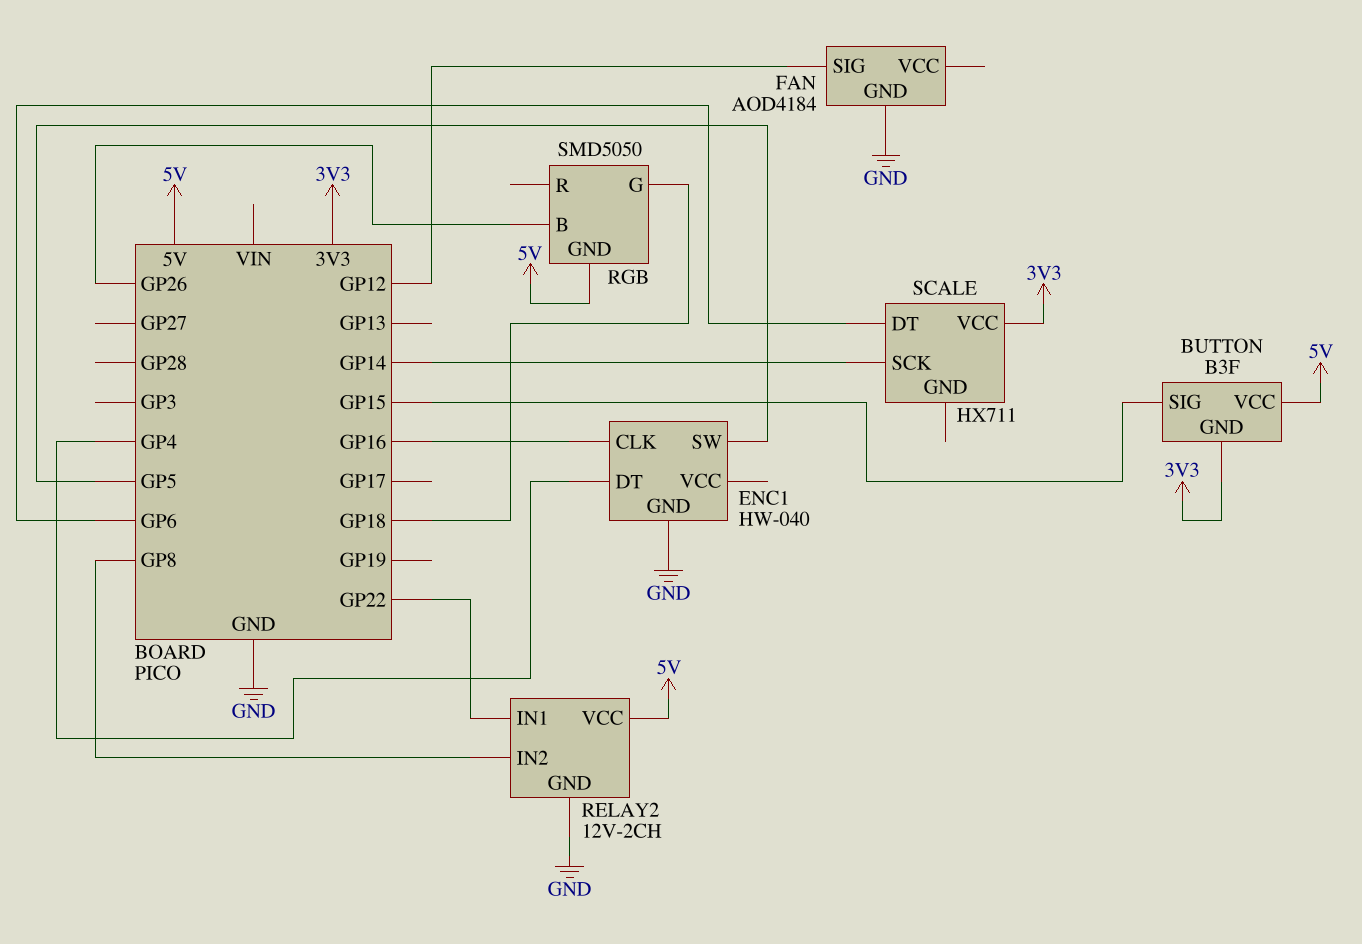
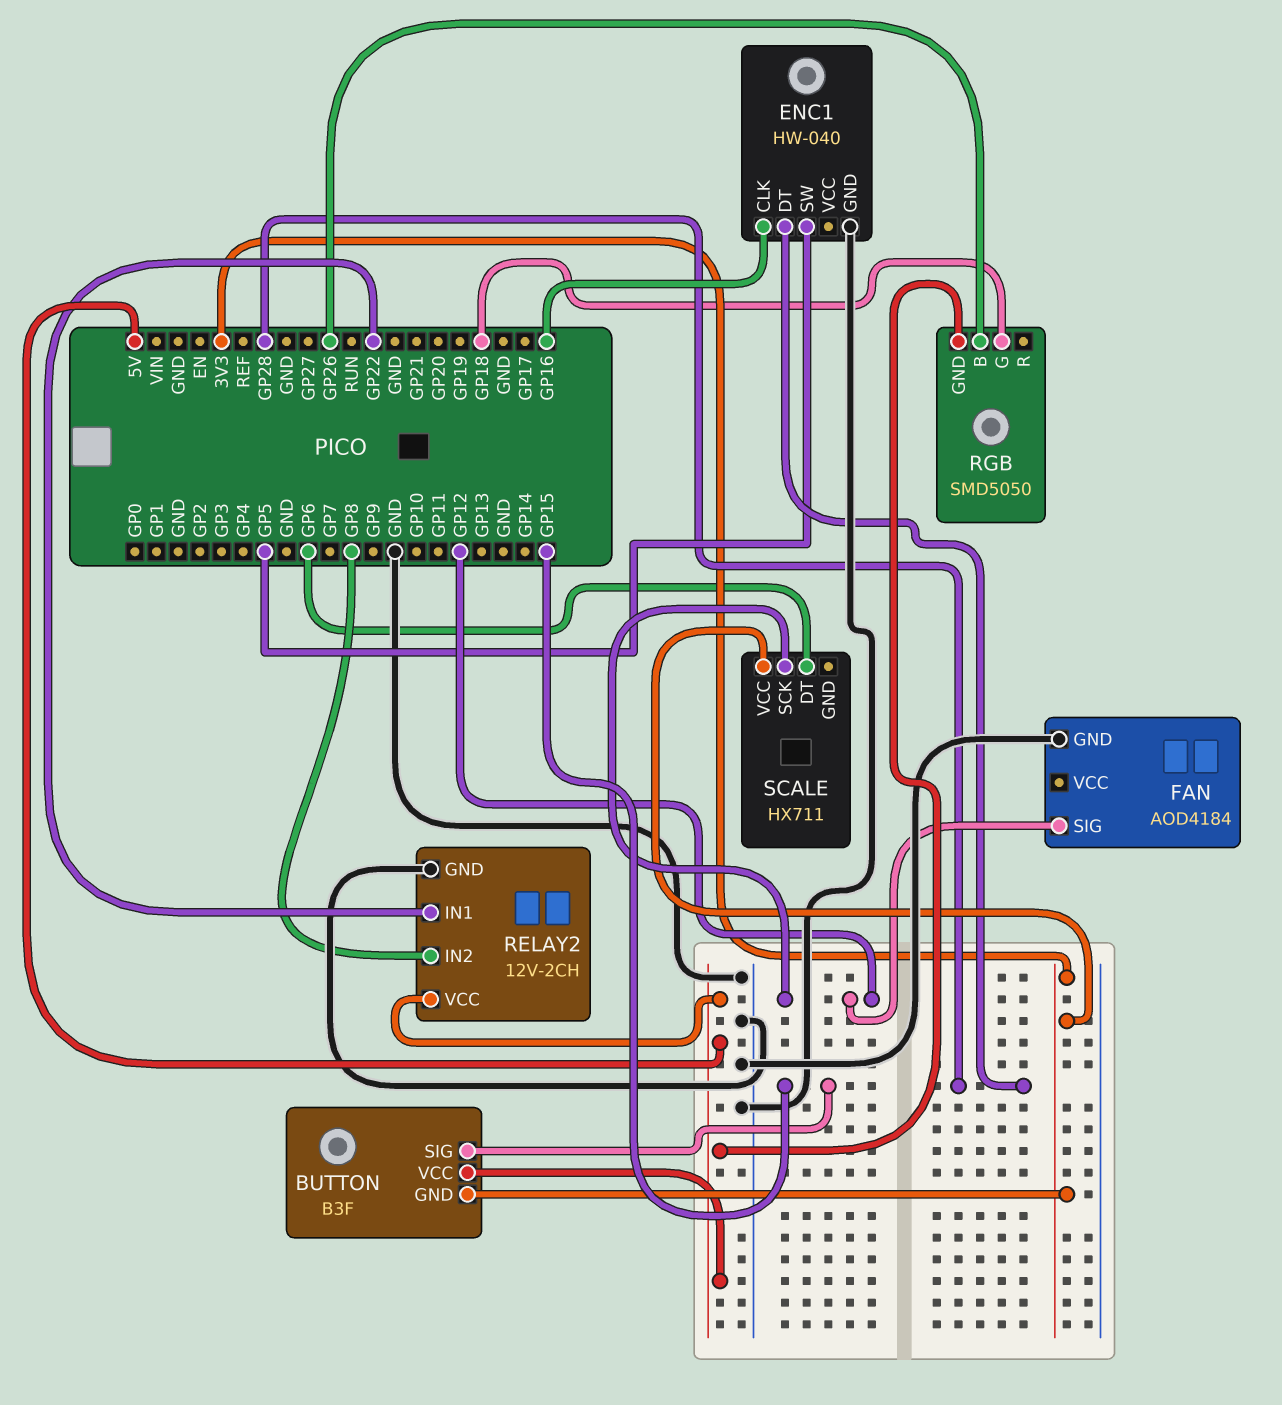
ENC1 pin DT: GP4 -> GP28
SCALE pin SCK: GP14 -> GP12

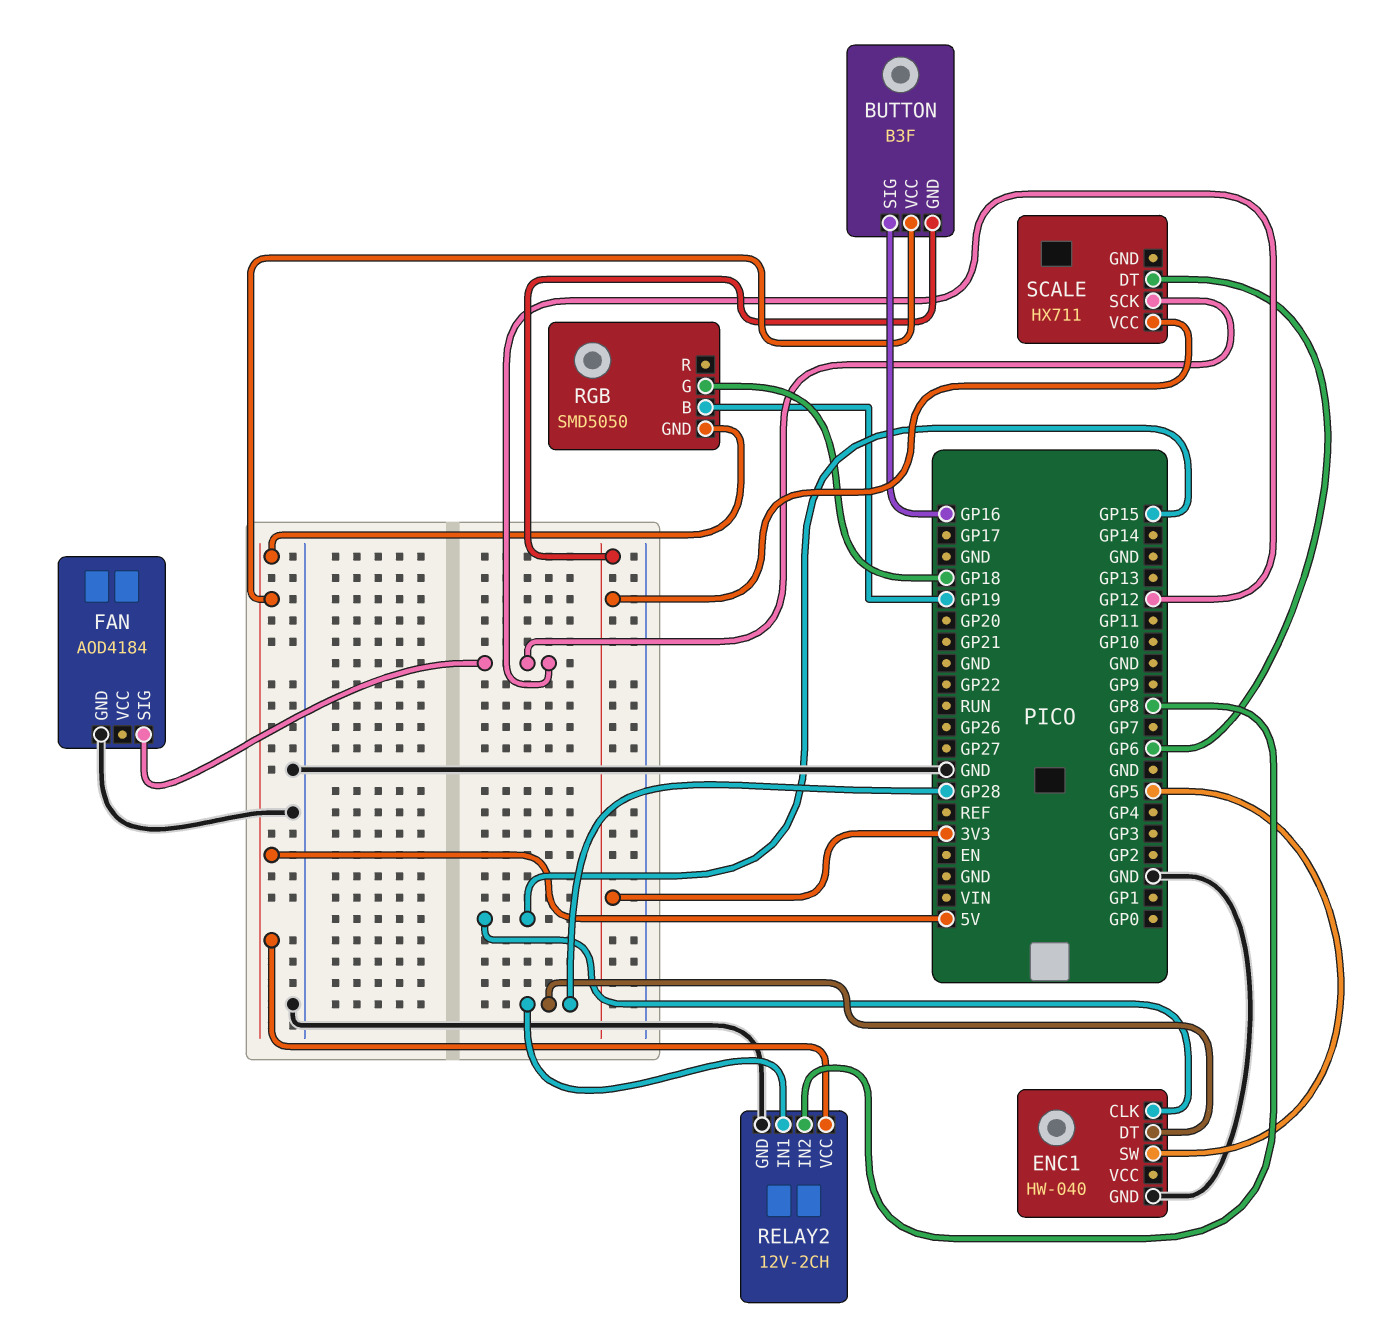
BUTTON pin SIG: GP15 -> GP16
ENC1 pin CLK: GP16 -> GP15
RELAY2 pin IN1: GP22 -> GP28
RGB pin B: GP26 -> GP19

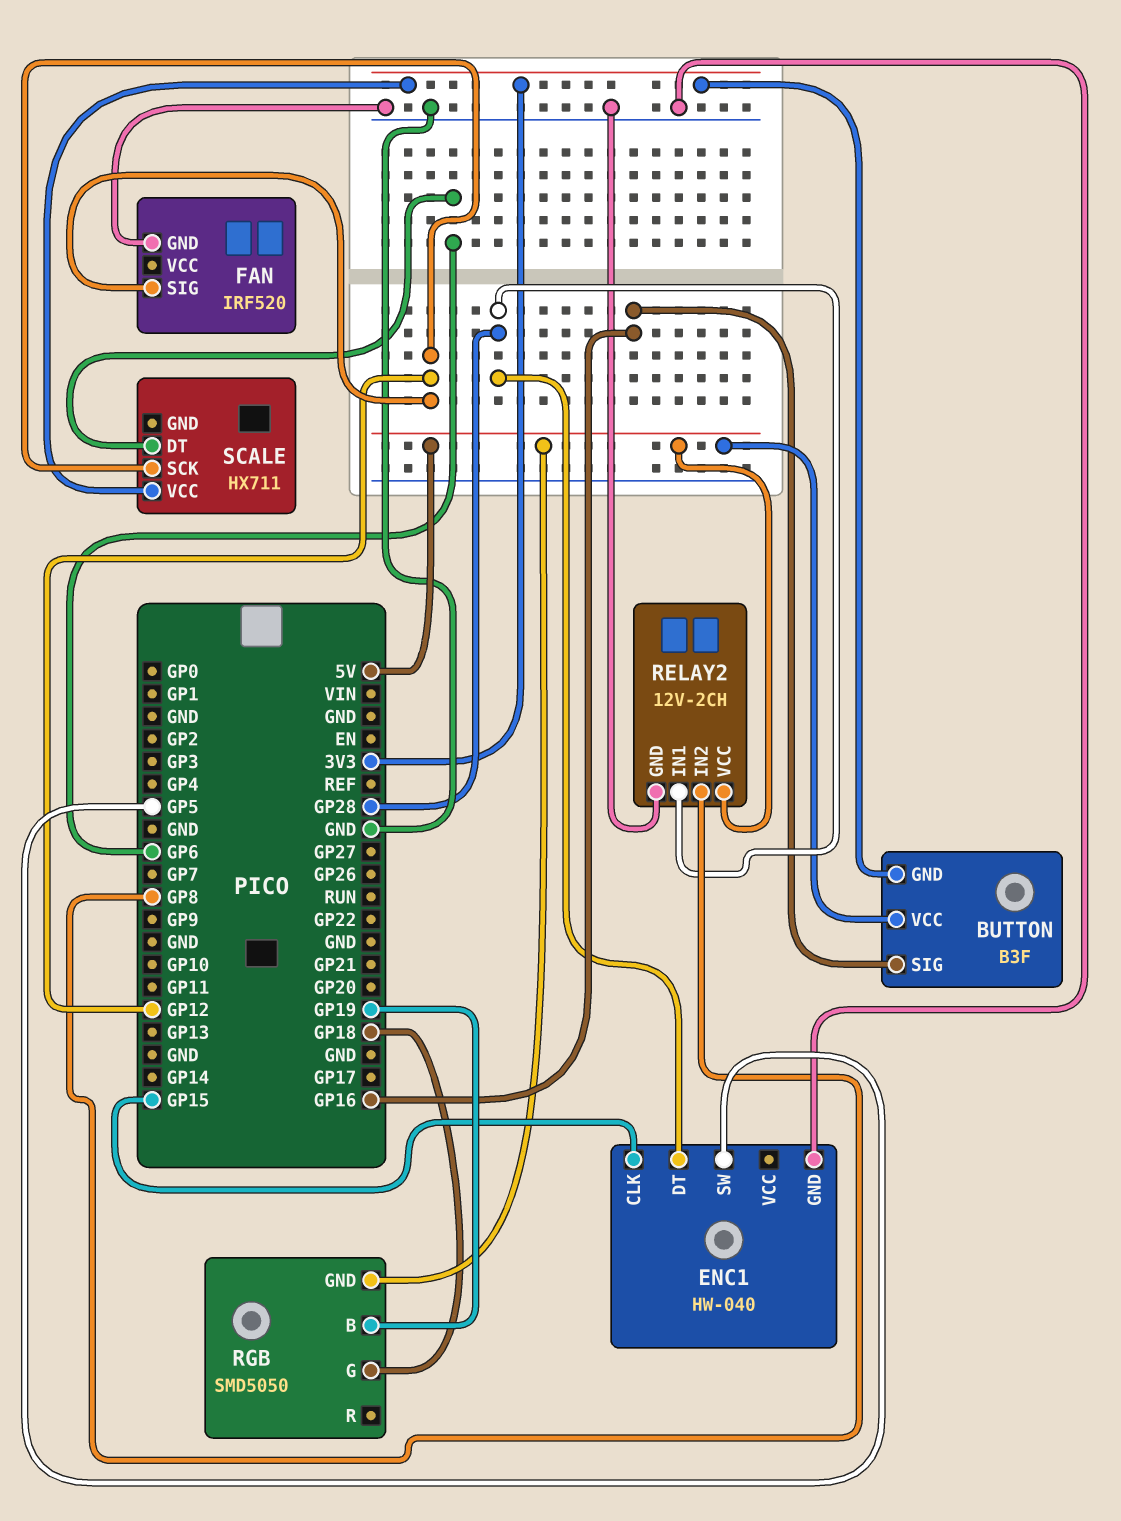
FAN: AOD4184 -> IRF520

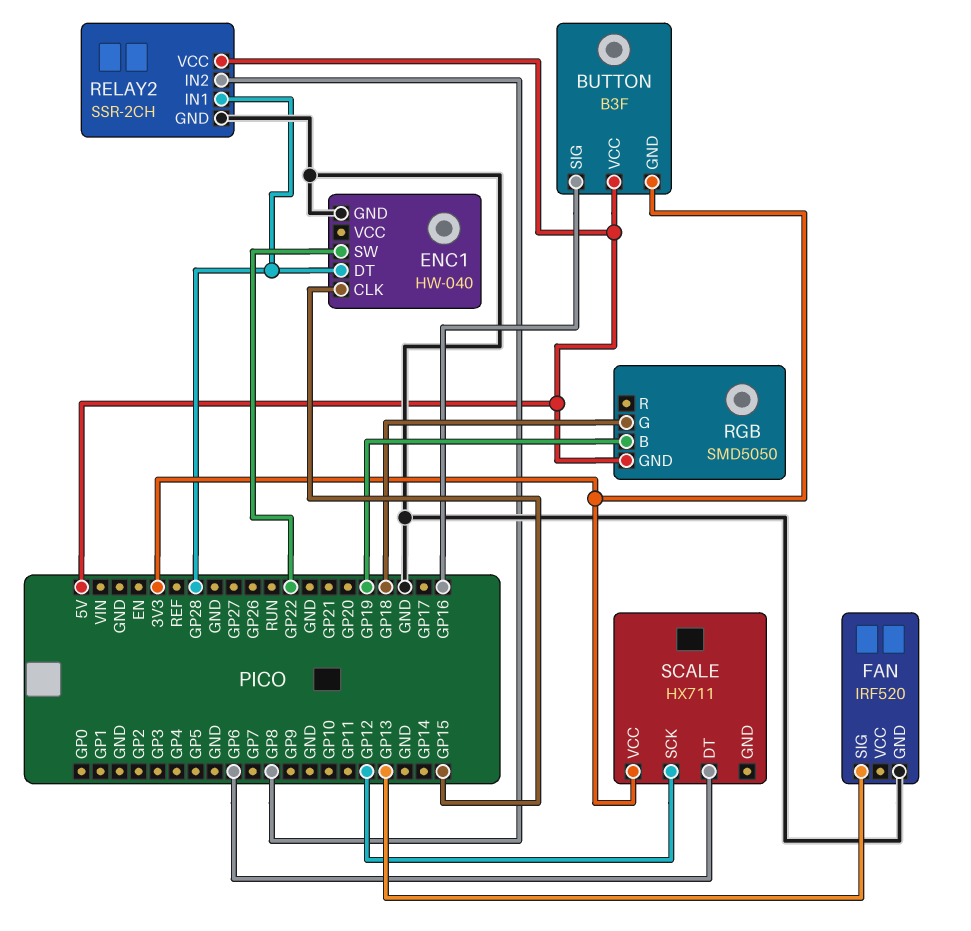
ENC1 pin SW: GP5 -> GP22
FAN pin SIG: GP12 -> GP13
RELAY2: 12V-2CH -> SSR-2CH

